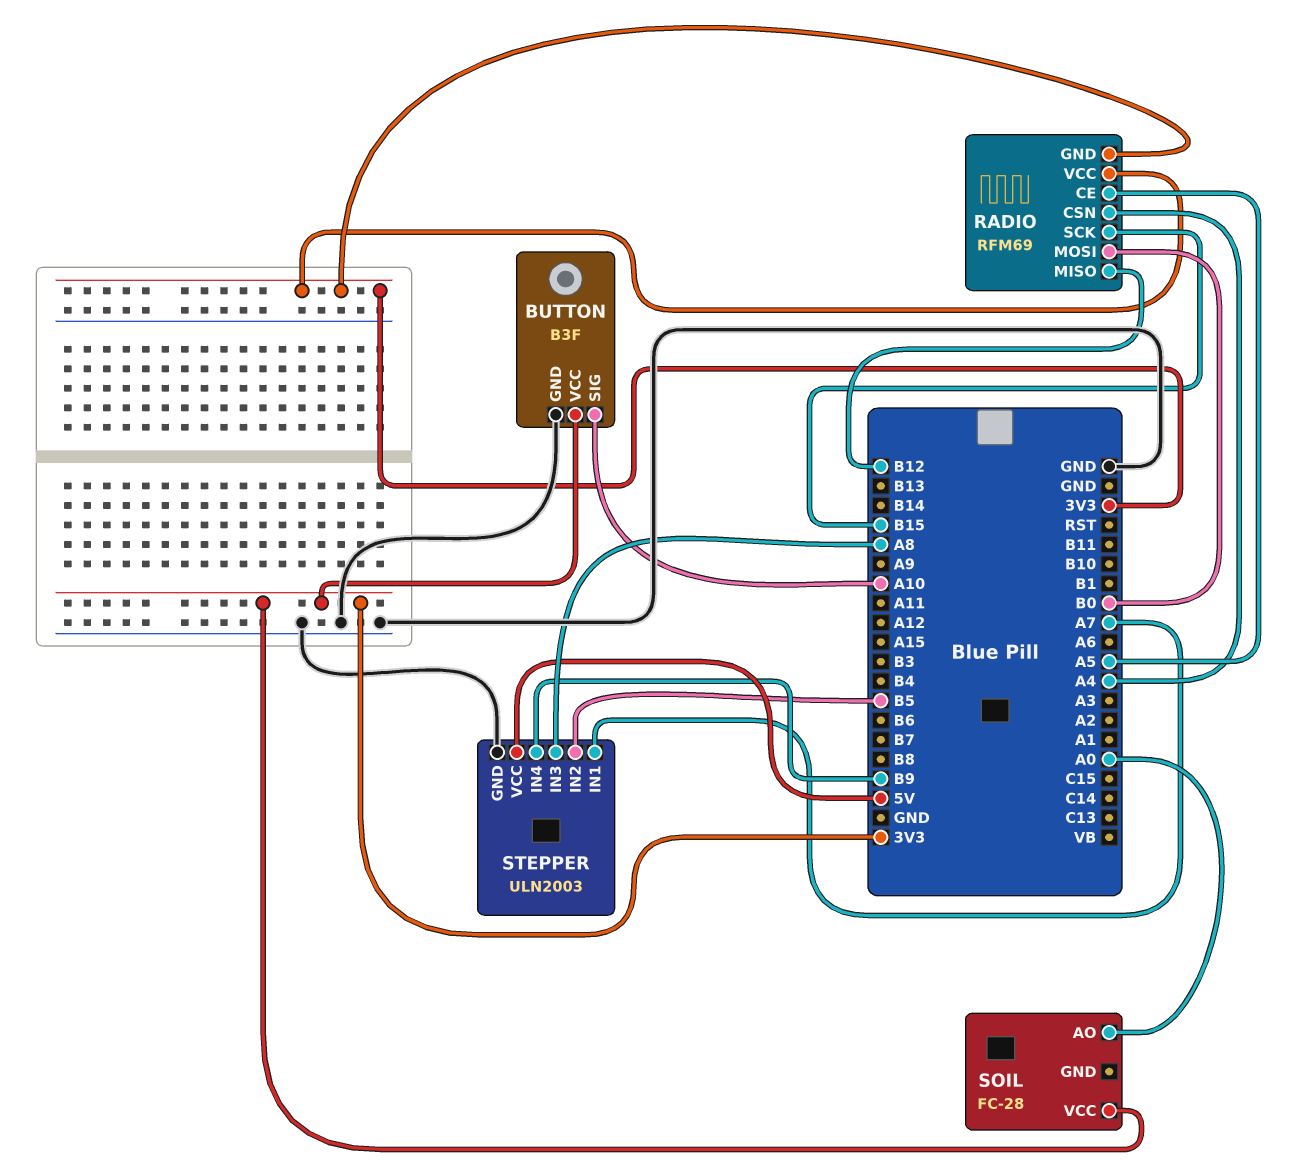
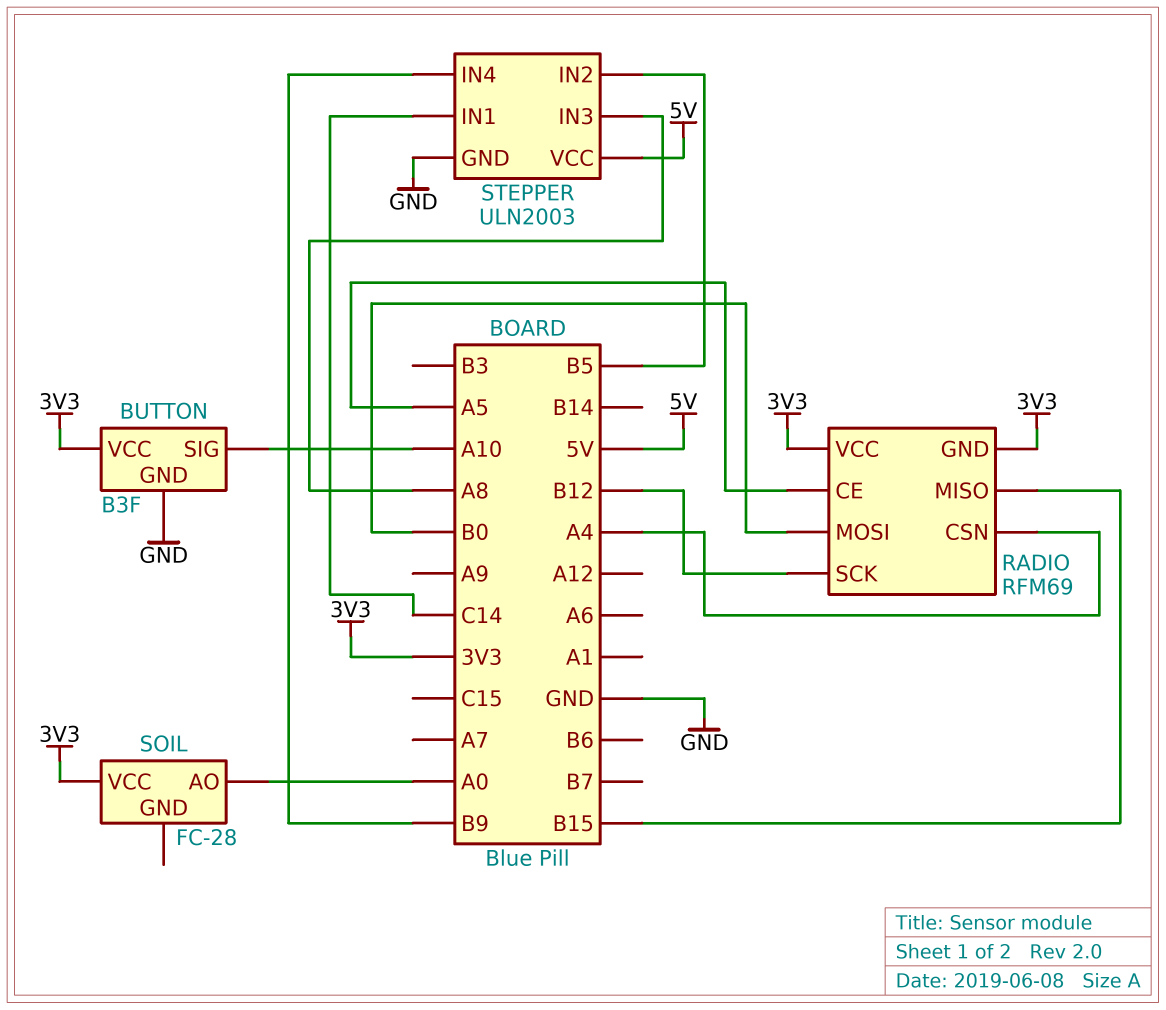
RADIO pin MISO: B12 -> B15
RADIO pin SCK: B15 -> B12
STEPPER pin IN1: A7 -> C14

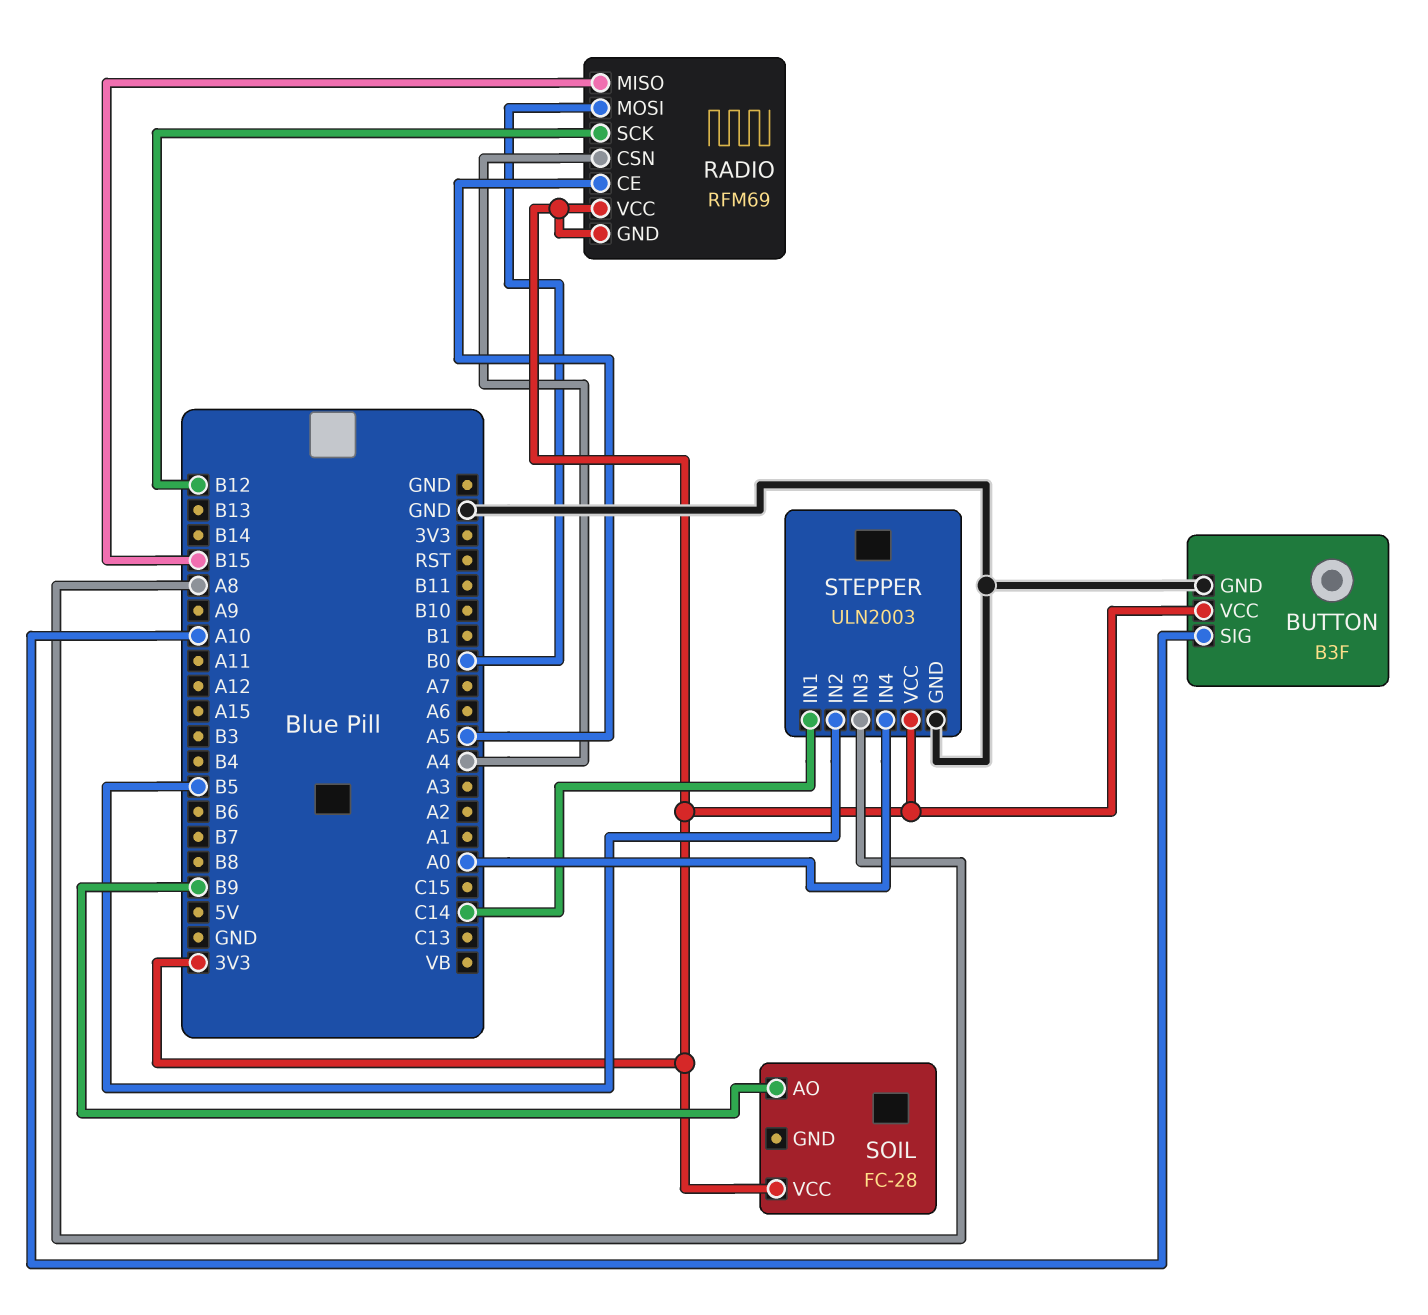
SOIL pin AO: A0 -> B9
STEPPER pin IN4: B9 -> A0
STEPPER pin VCC: 5V -> 3V3

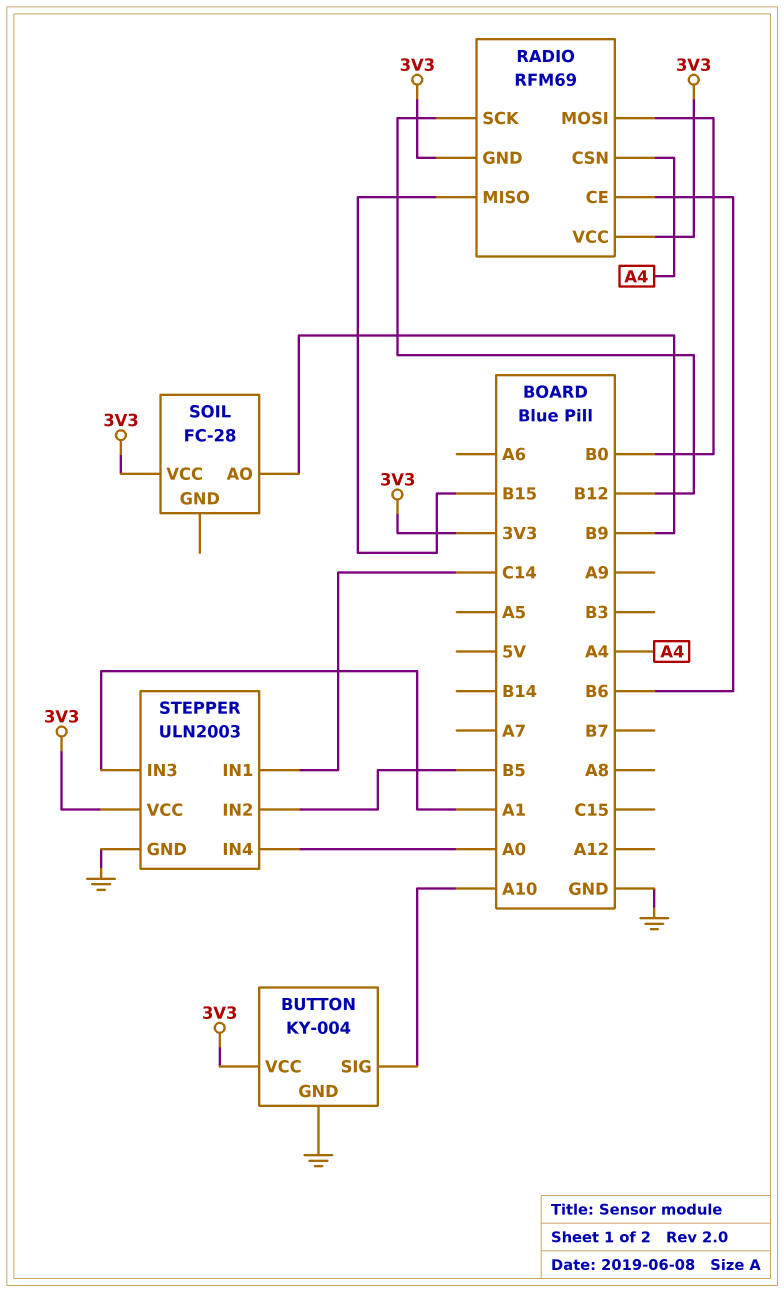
BUTTON: B3F -> KY-004
RADIO pin CE: A5 -> B6
STEPPER pin IN3: A8 -> A1

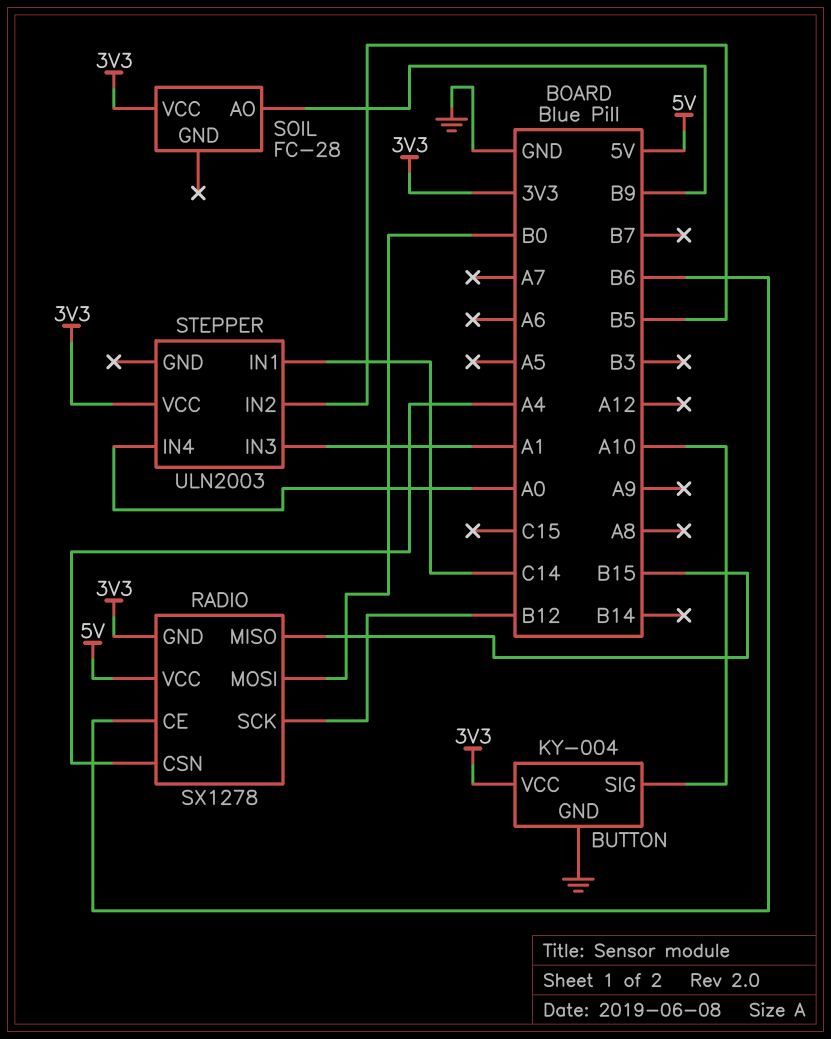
RADIO: RFM69 -> SX1278
RADIO pin VCC: 3V3 -> 5V
STEPPER pin GND: GND -> none

